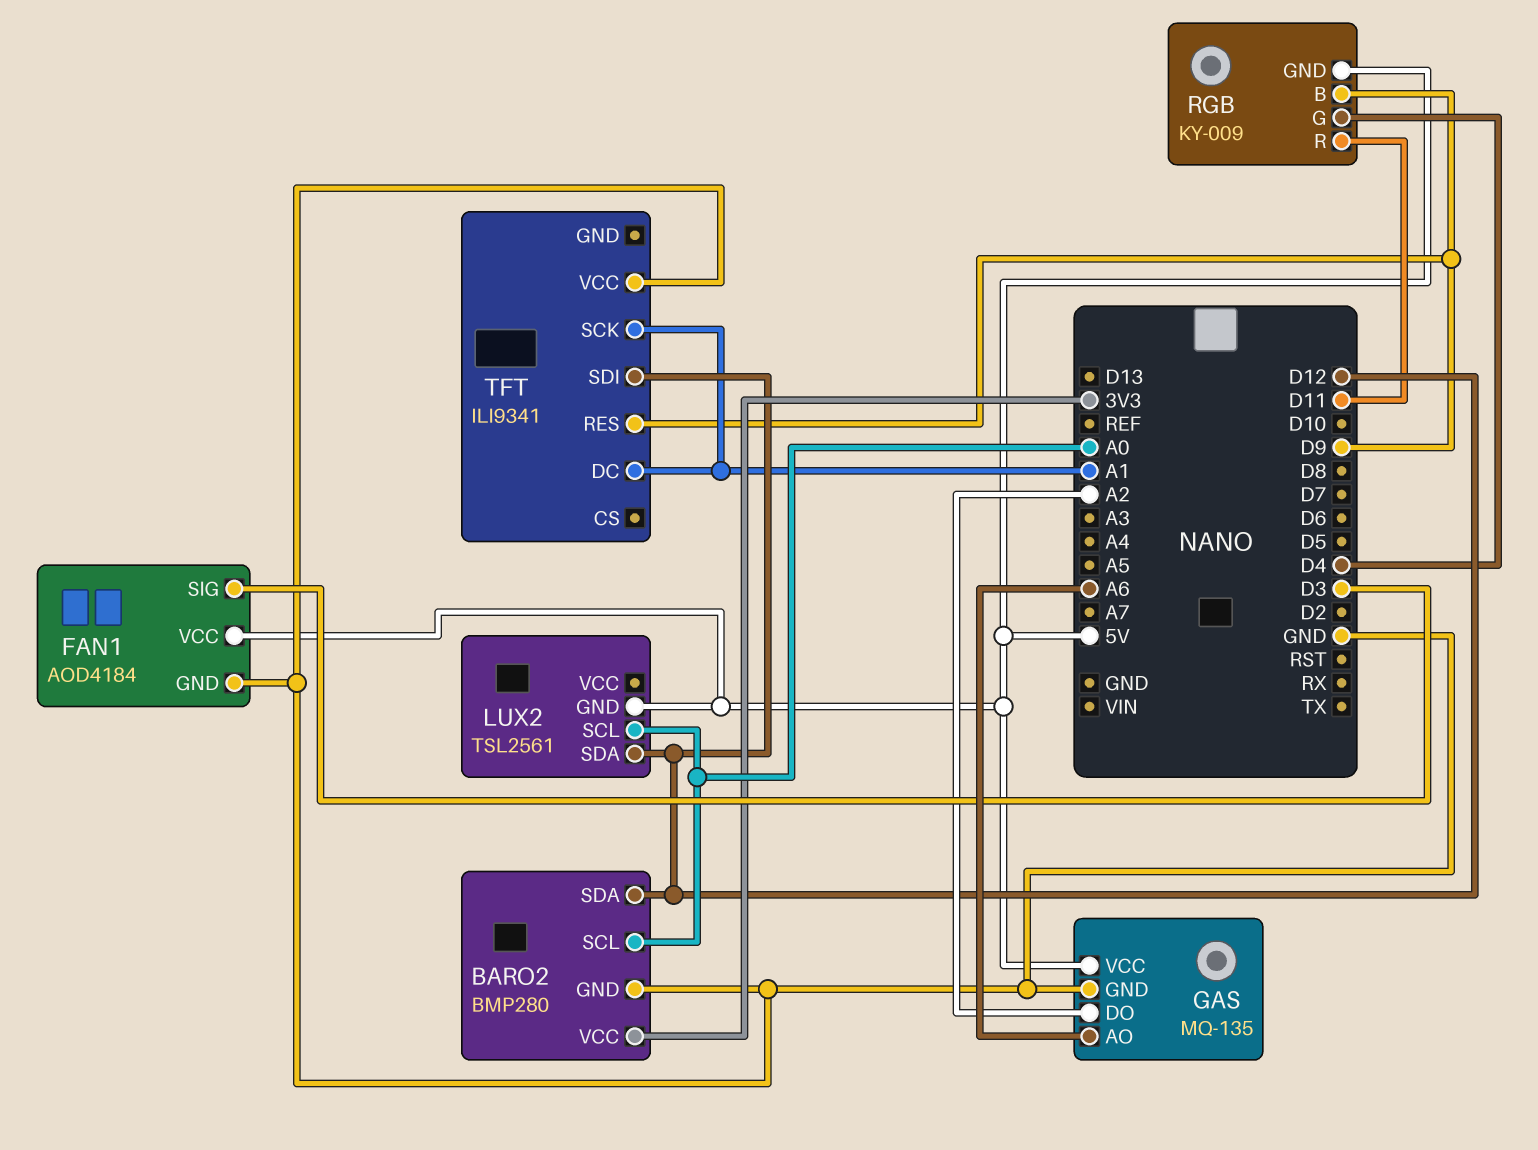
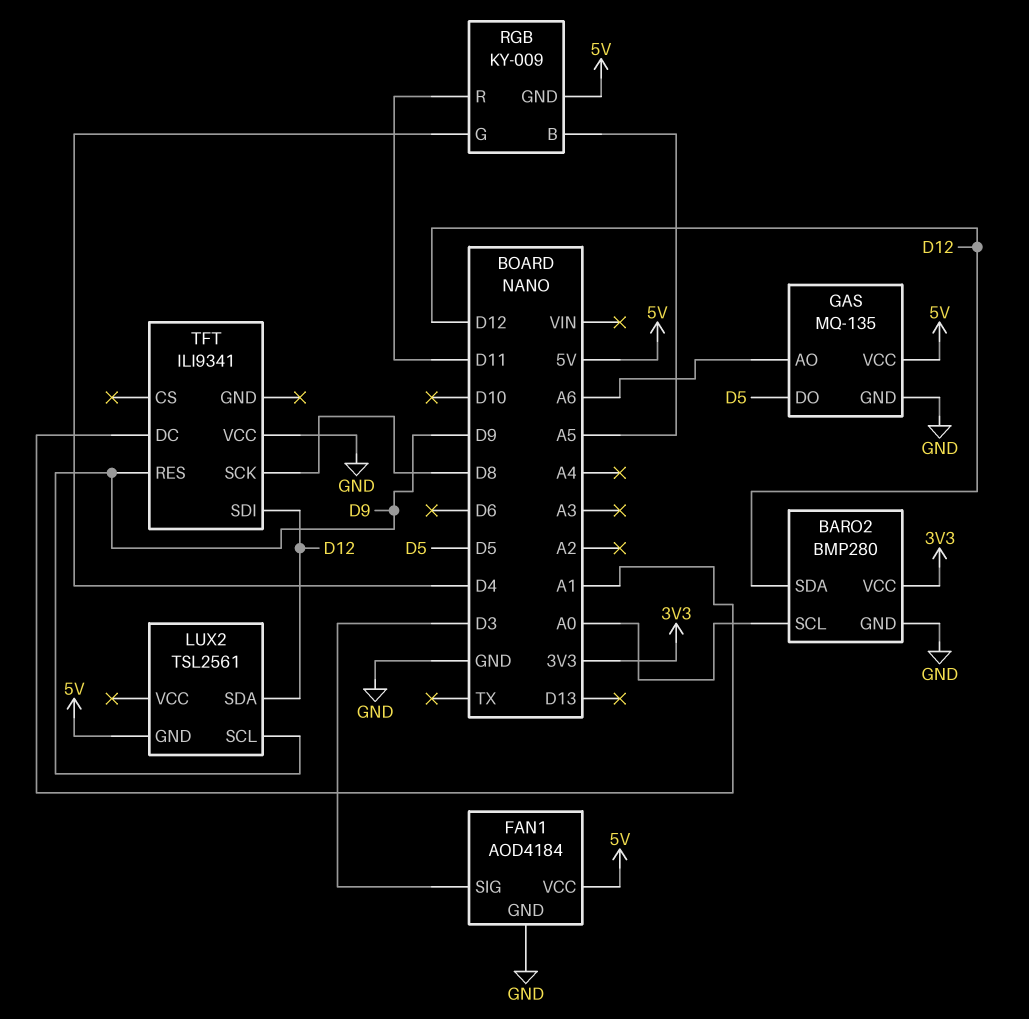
GAS pin DO: A2 -> D5
LUX2 pin SCL: A0 -> D9
RGB pin B: D9 -> A5
TFT pin SCK: A1 -> D8

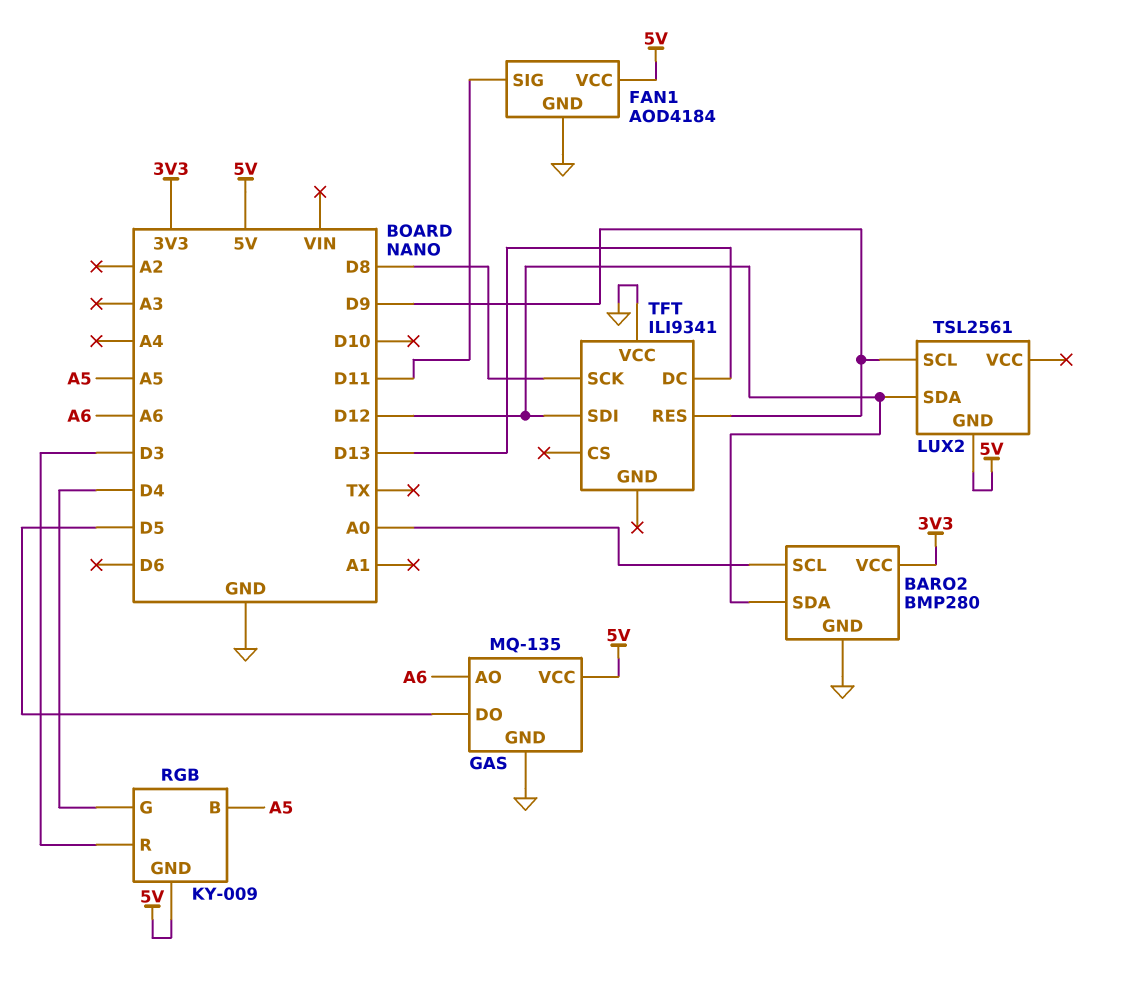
FAN1 pin SIG: D3 -> D11
RGB pin R: D11 -> D3
TFT pin DC: A1 -> D13

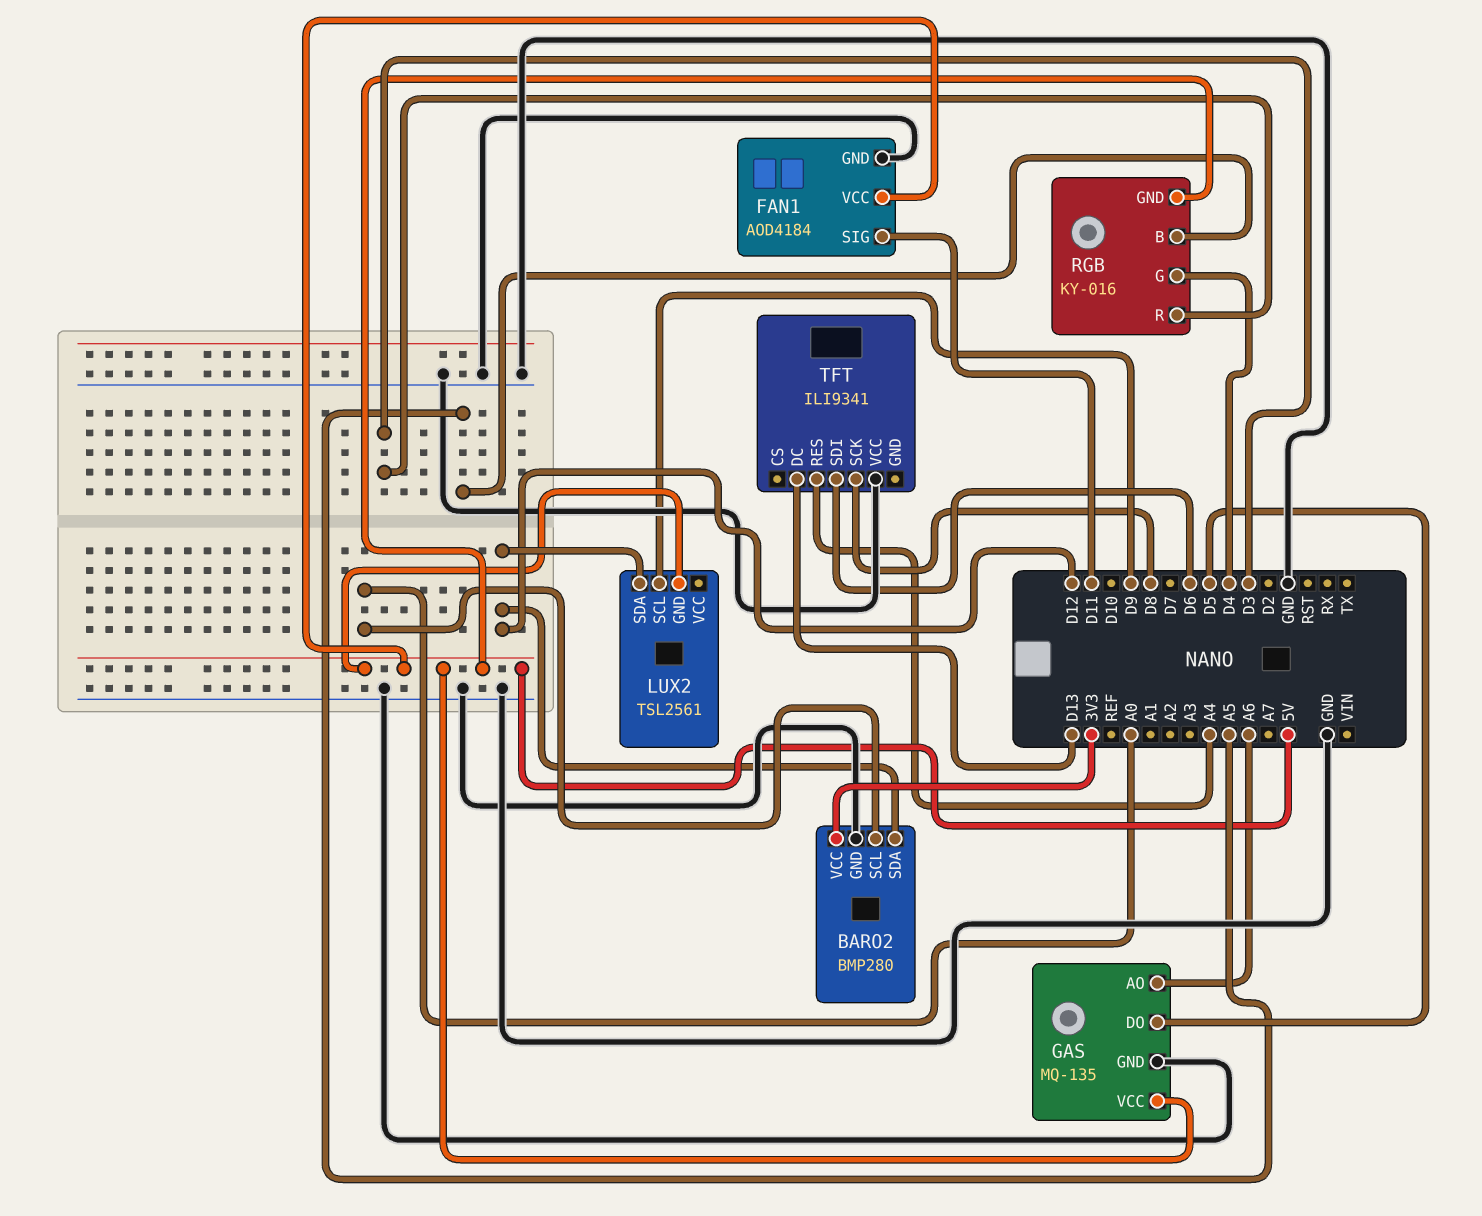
RGB: KY-009 -> KY-016
TFT pin RES: D9 -> A4
TFT pin SDI: D12 -> D6

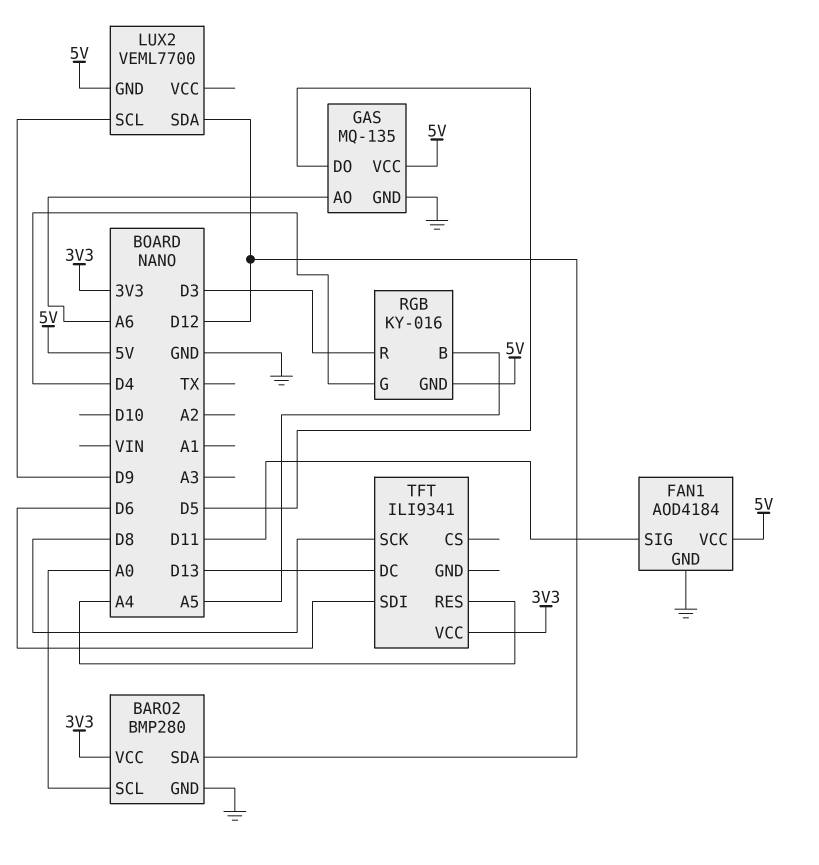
LUX2: TSL2561 -> VEML7700
TFT pin VCC: GND -> 3V3

